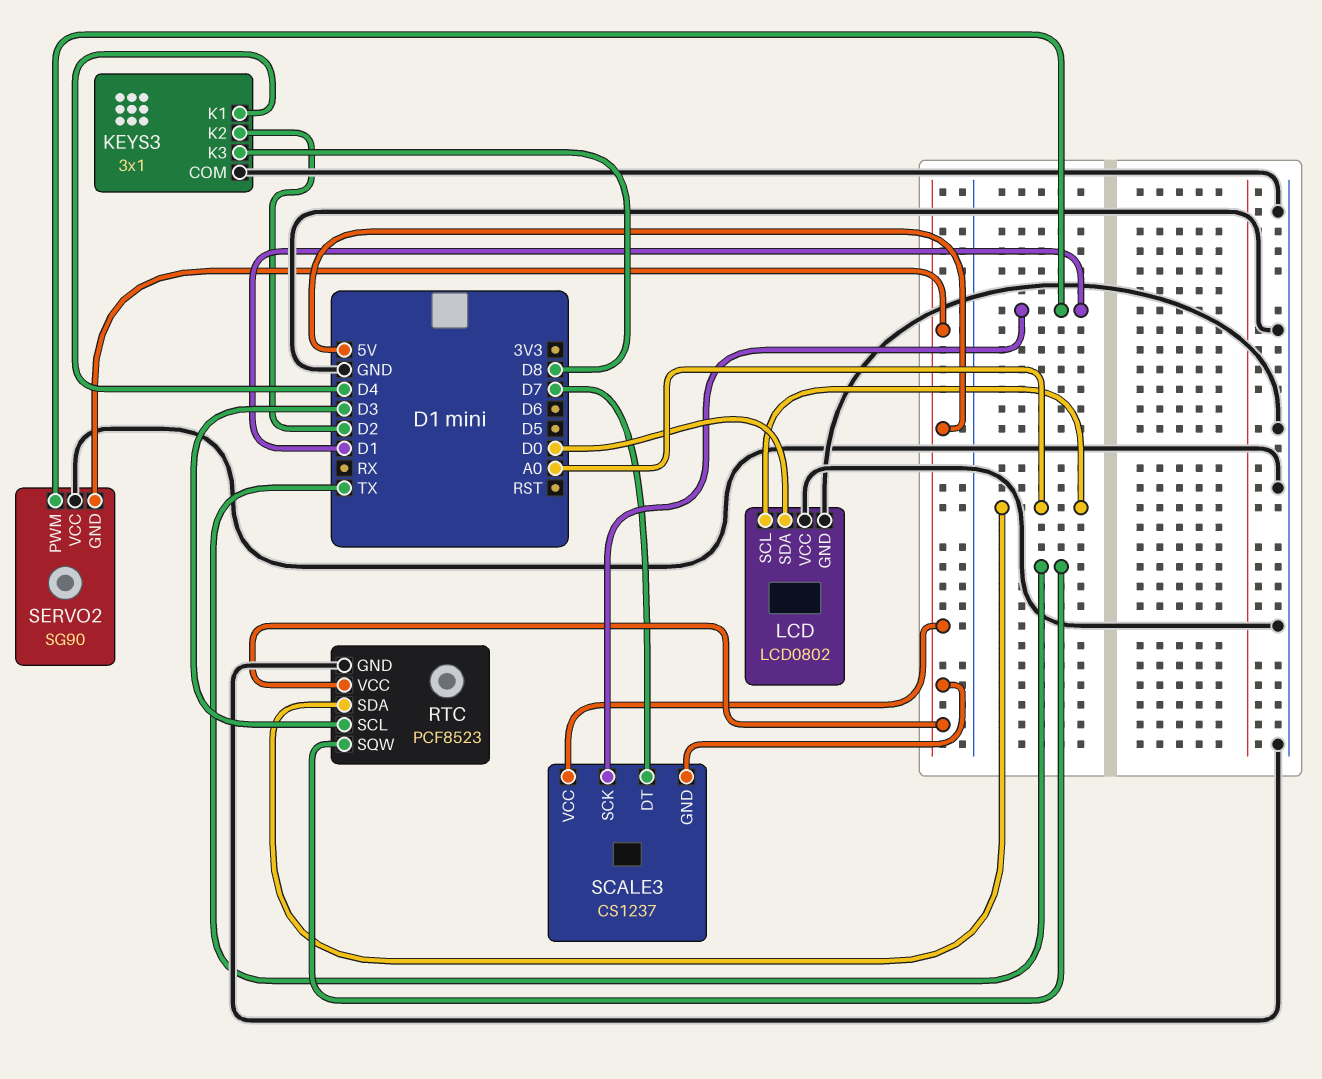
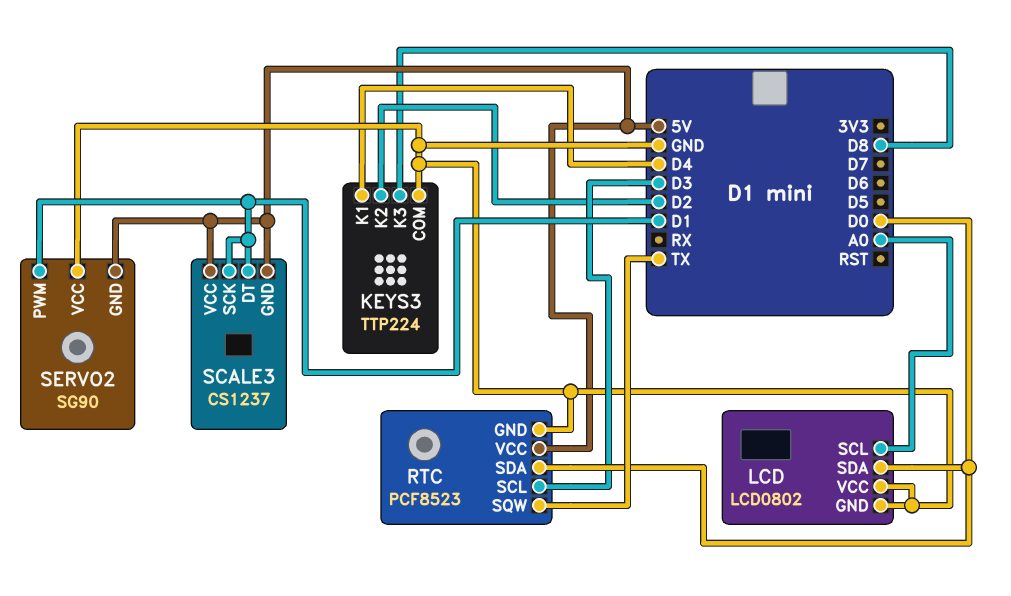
KEYS3: 3x1 -> TTP224
RTC pin SDA: A0 -> D0
SCALE3 pin DT: D7 -> D1

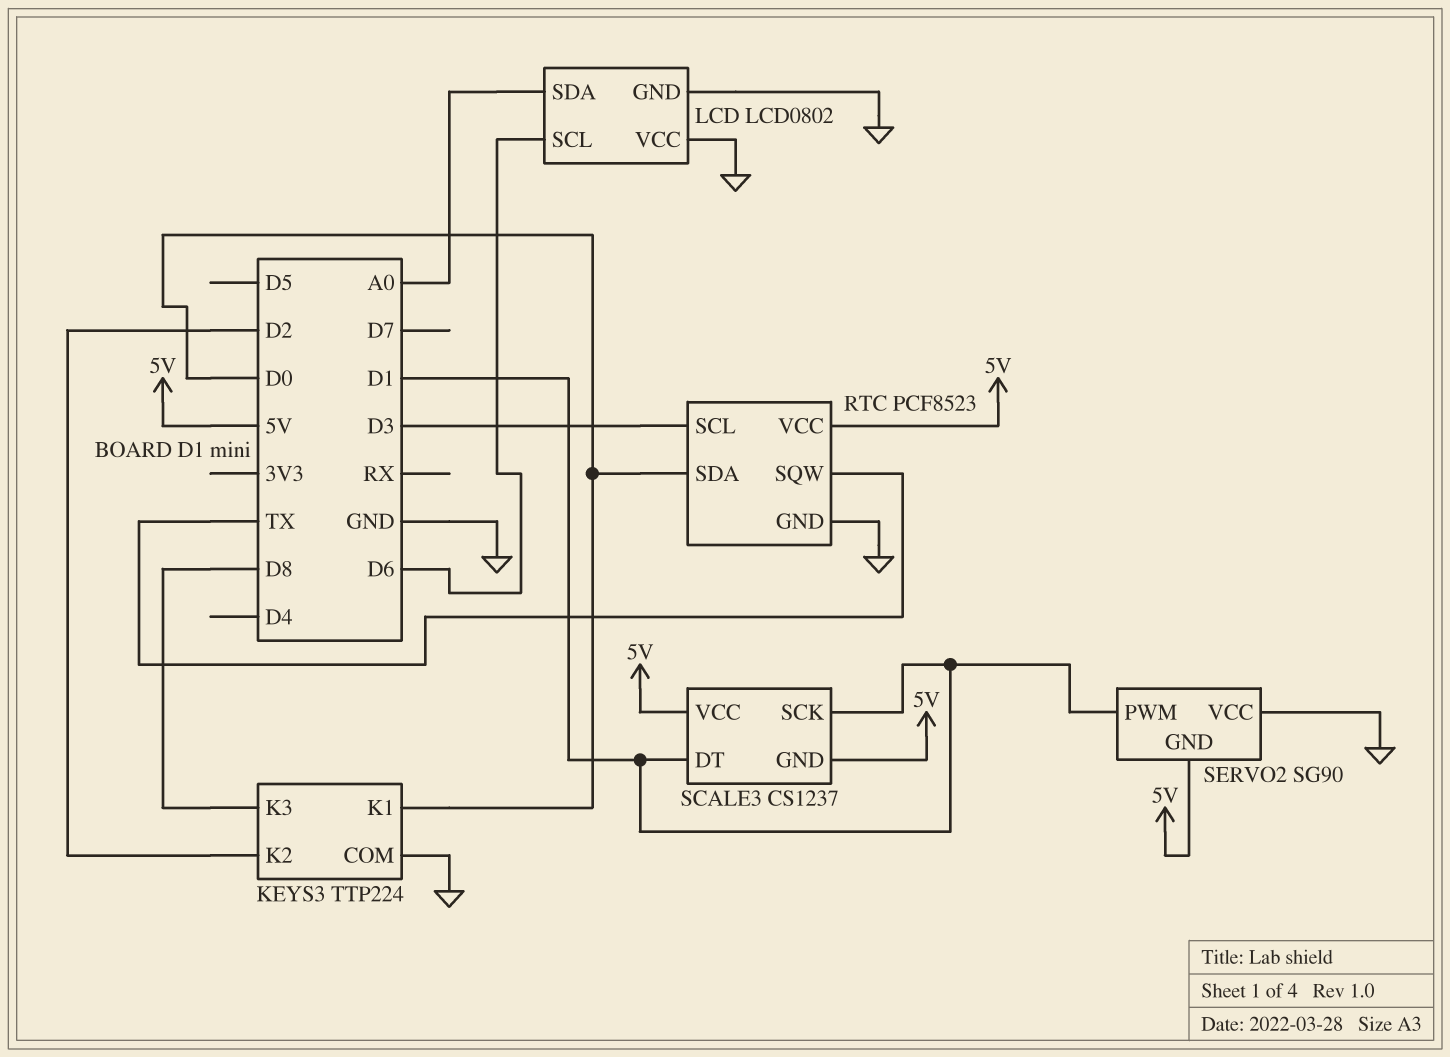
KEYS3 pin K1: D4 -> D0
LCD pin SCL: A0 -> D6
LCD pin SDA: D0 -> A0

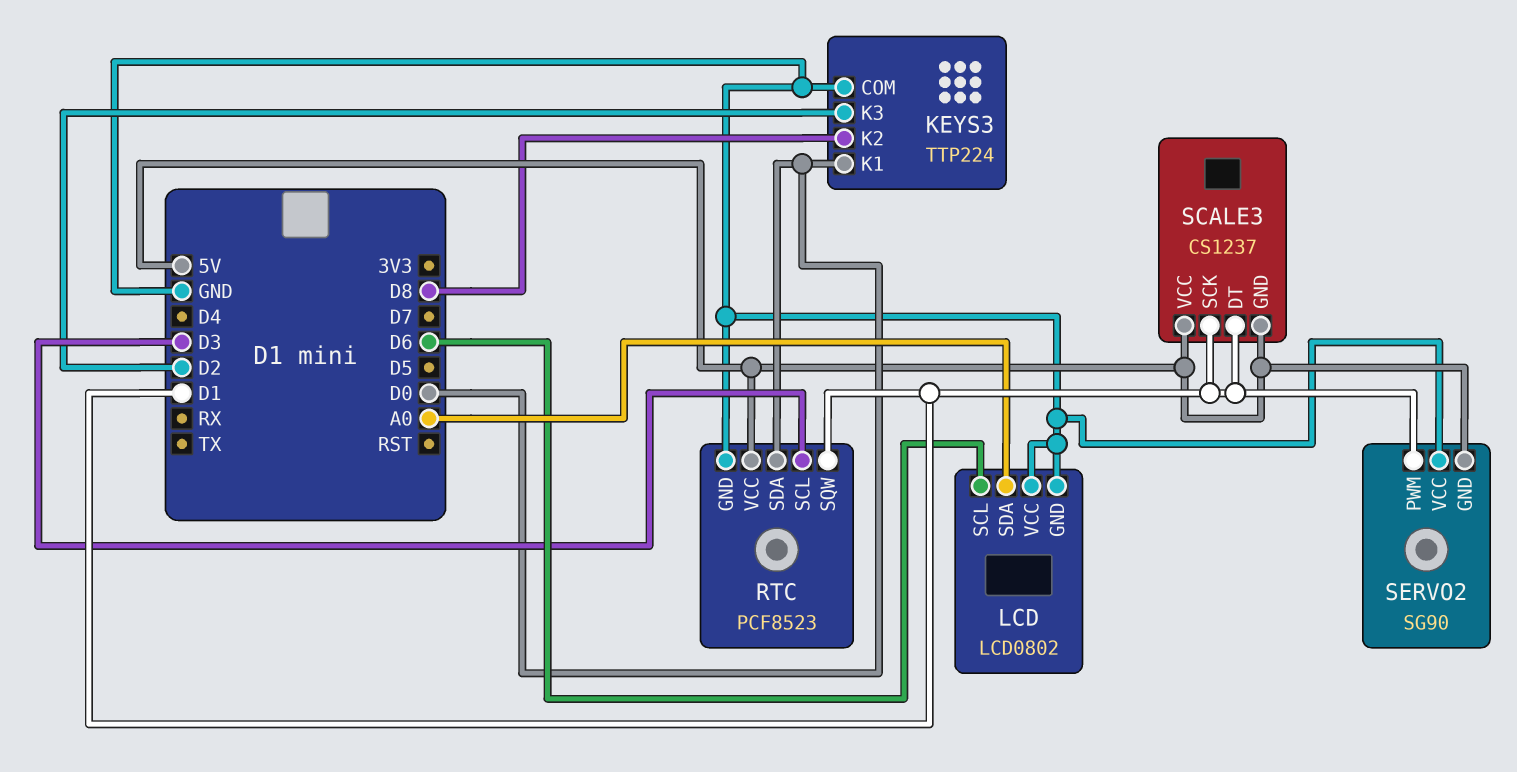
KEYS3 pin K2: D2 -> D8
KEYS3 pin K3: D8 -> D2
RTC pin SQW: TX -> D1

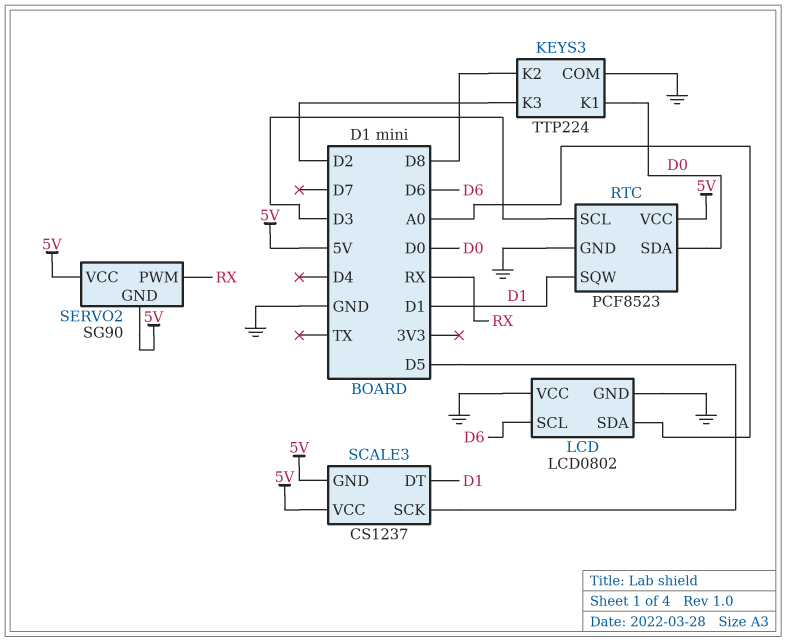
SCALE3 pin SCK: D1 -> D5
SERVO2 pin PWM: D1 -> RX
SERVO2 pin VCC: GND -> 5V

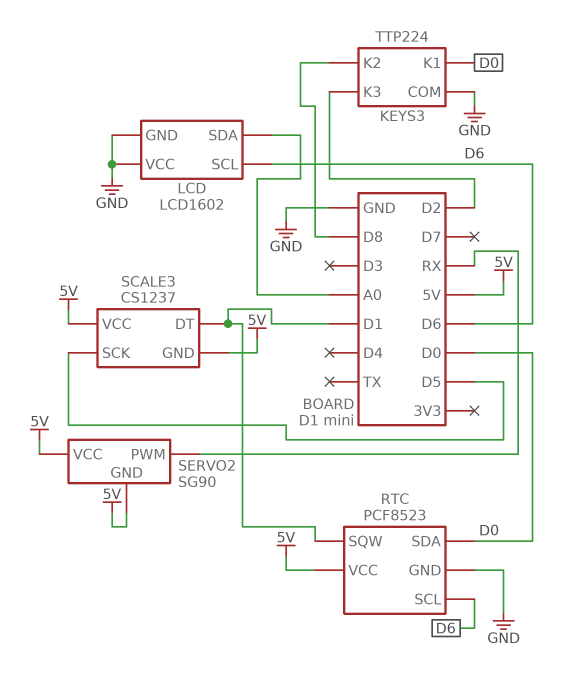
LCD: LCD0802 -> LCD1602
RTC pin SCL: D3 -> D6

